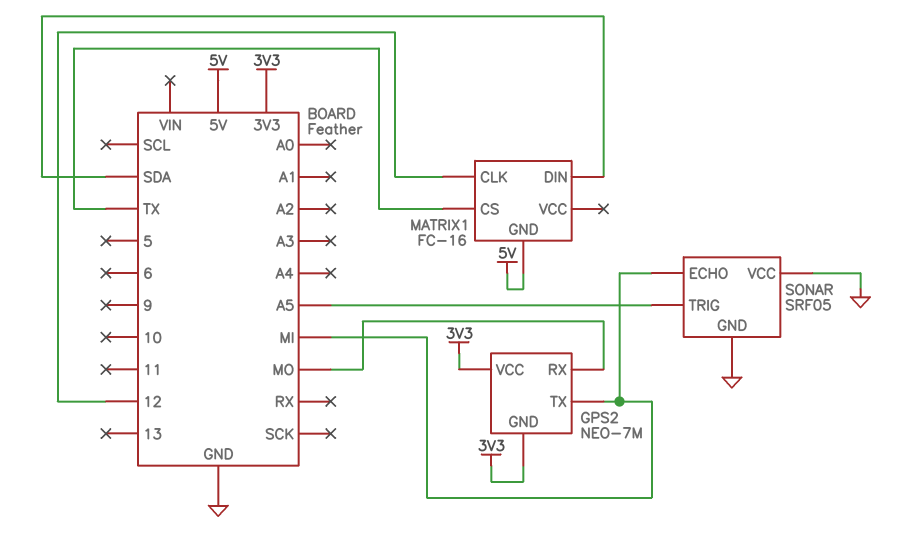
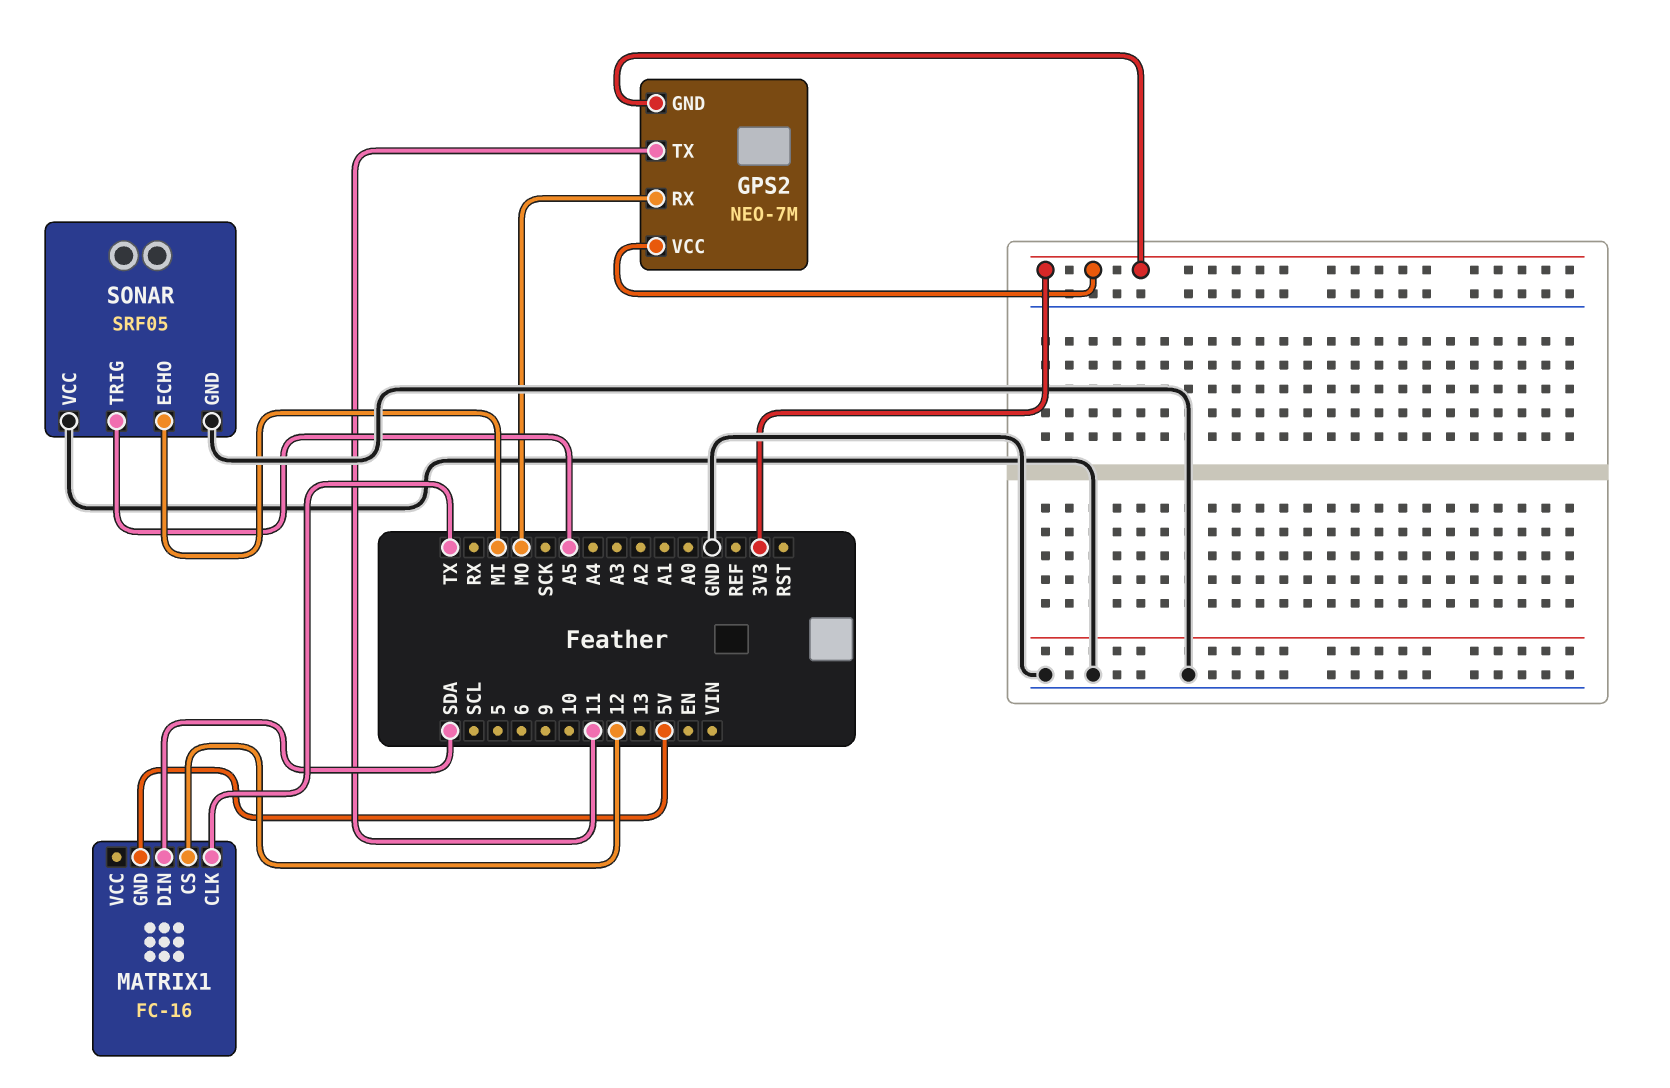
GPS2 pin TX: MI -> 11
MATRIX1 pin CLK: 12 -> TX
MATRIX1 pin CS: TX -> 12

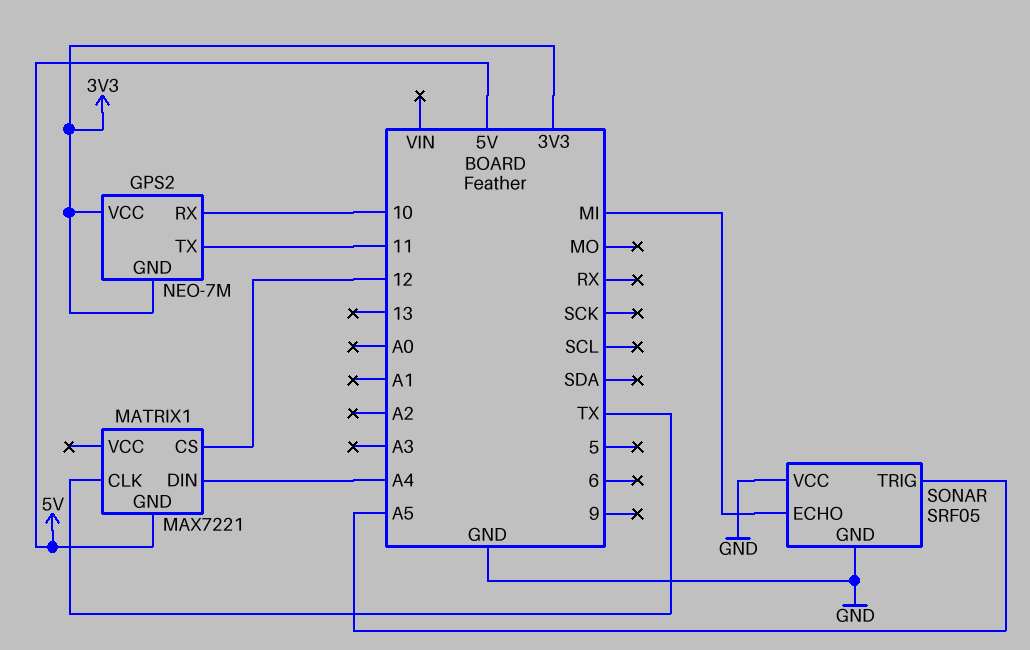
GPS2 pin RX: MO -> 10
MATRIX1: FC-16 -> MAX7221
MATRIX1 pin DIN: SDA -> A4

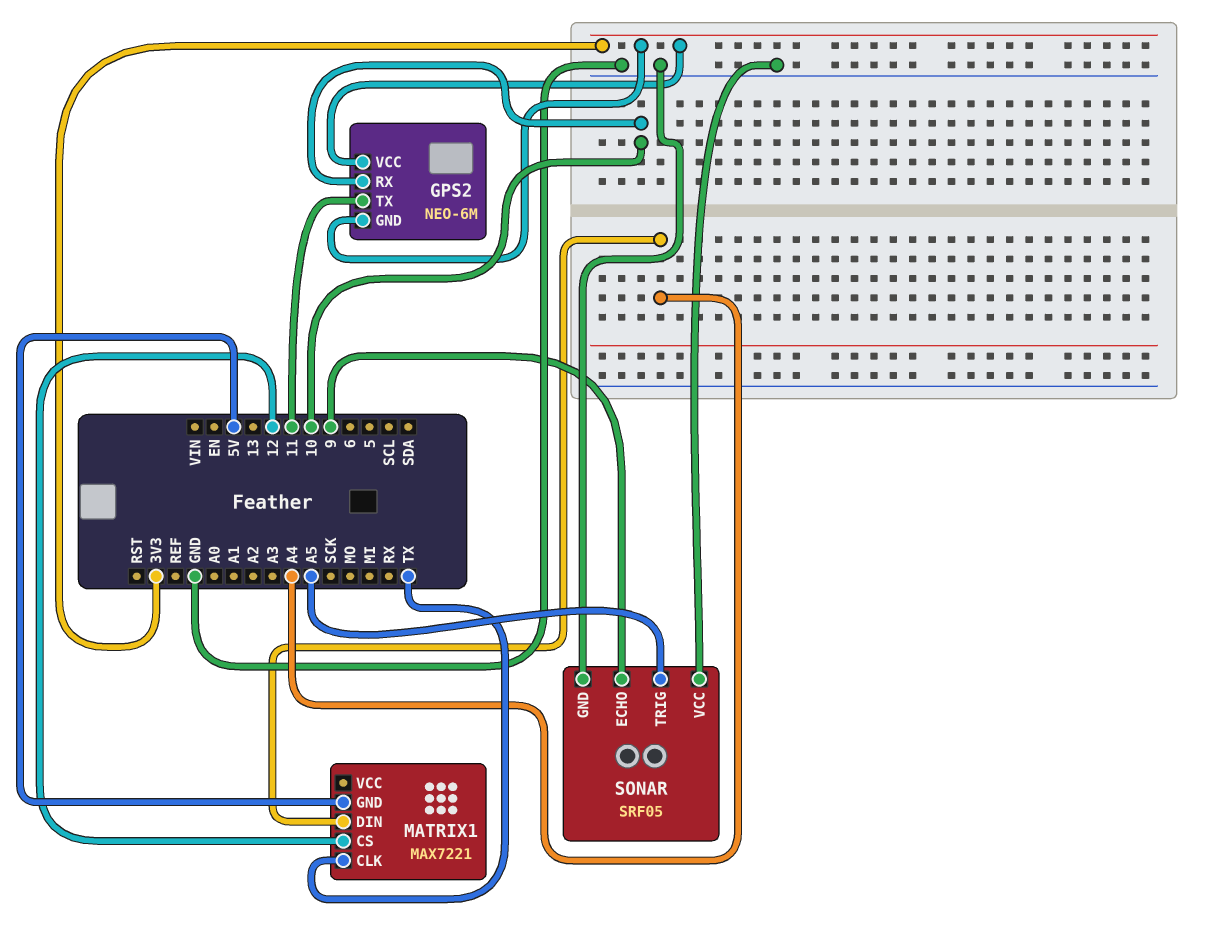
GPS2: NEO-7M -> NEO-6M
SONAR pin ECHO: MI -> 9

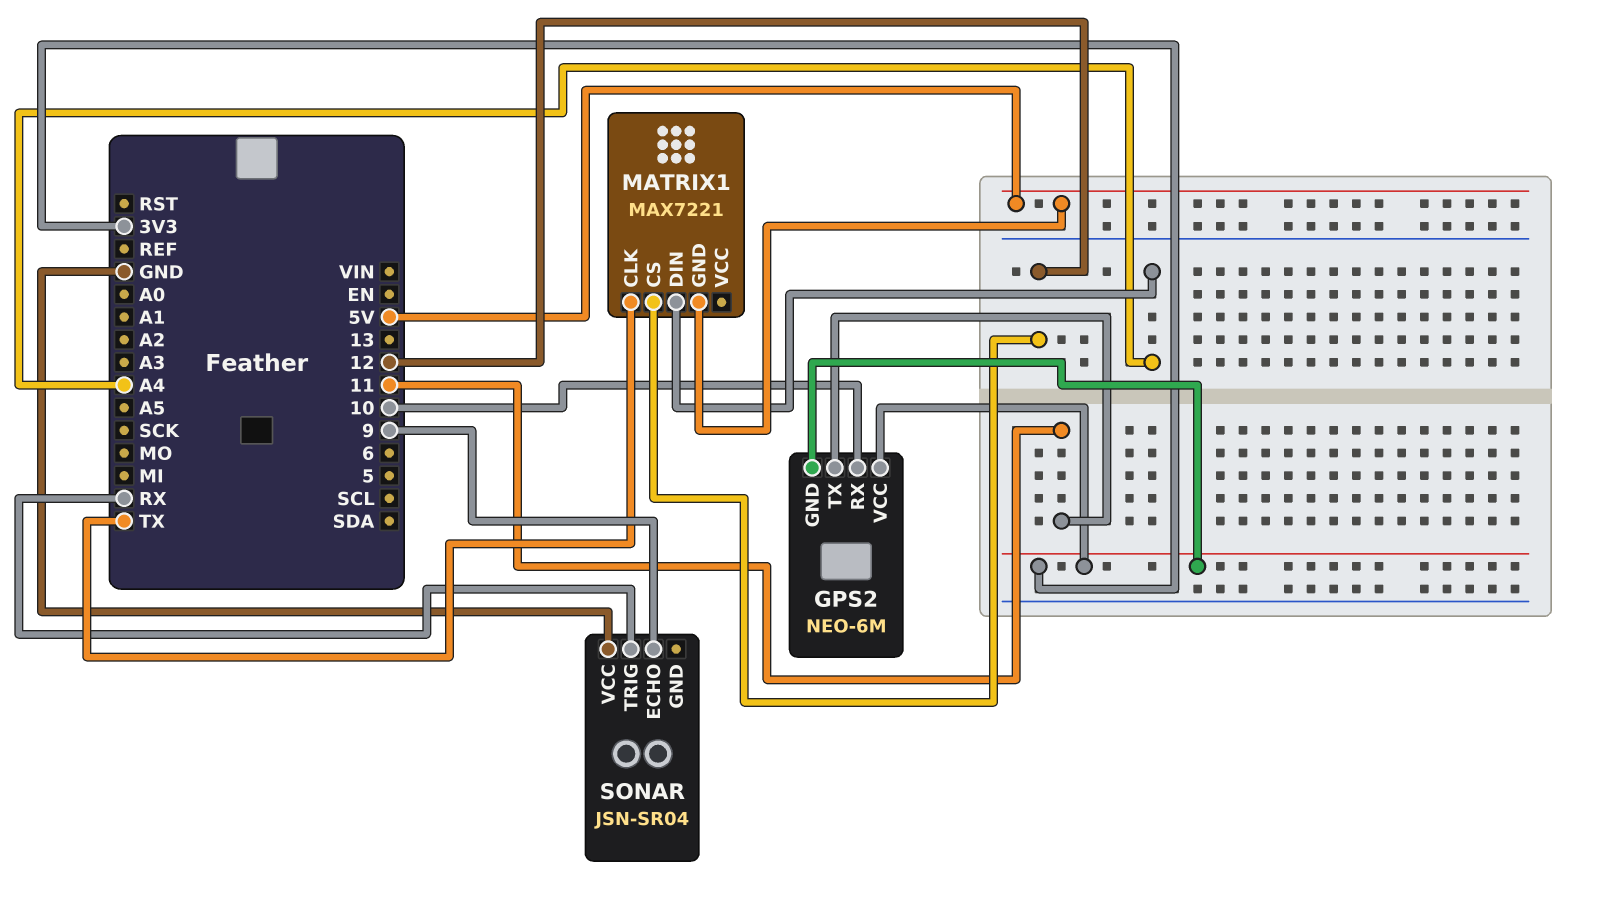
SONAR: SRF05 -> JSN-SR04
SONAR pin GND: GND -> none
SONAR pin TRIG: A5 -> RX

